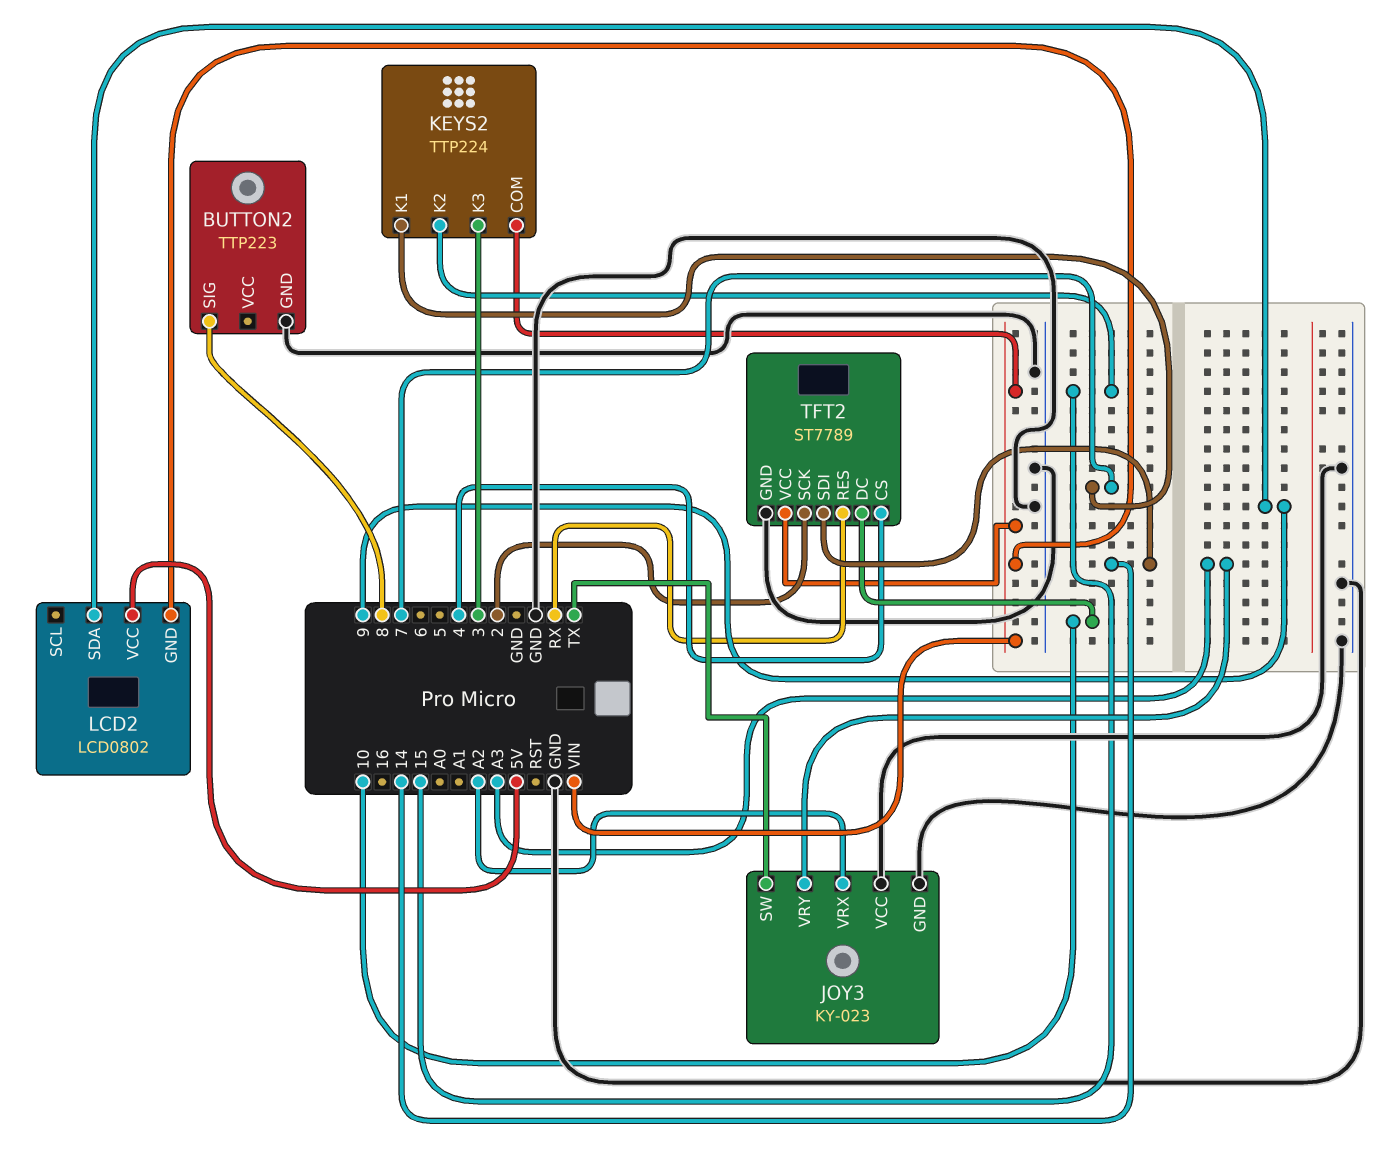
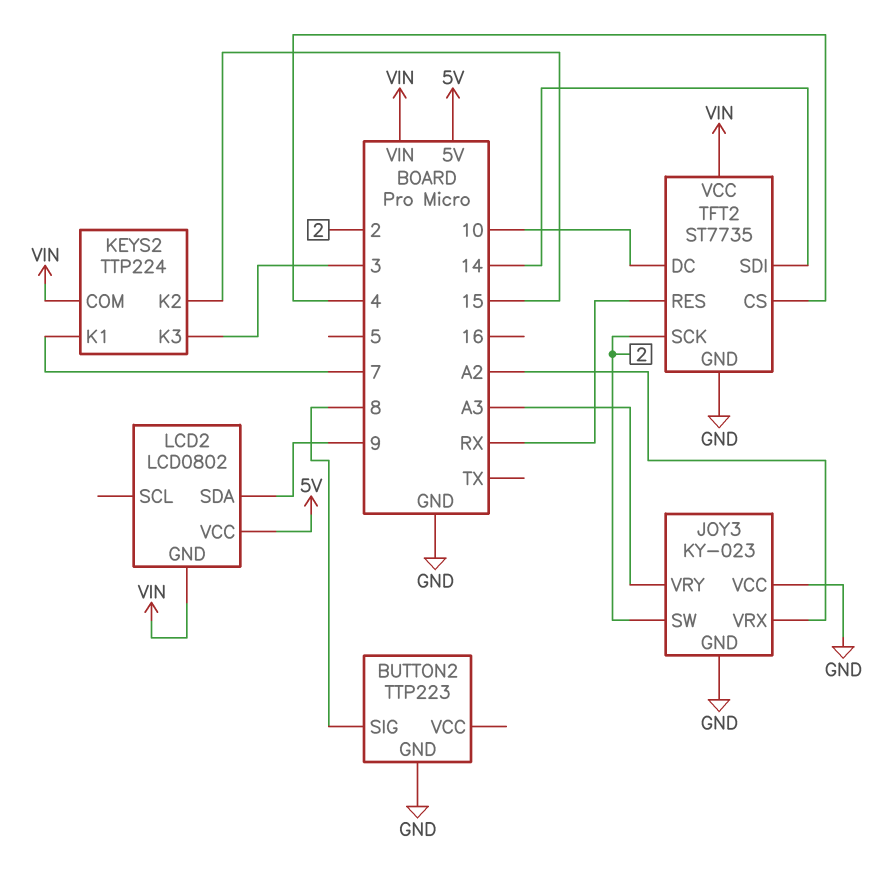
JOY3 pin SW: TX -> 2
TFT2: ST7789 -> ST7735

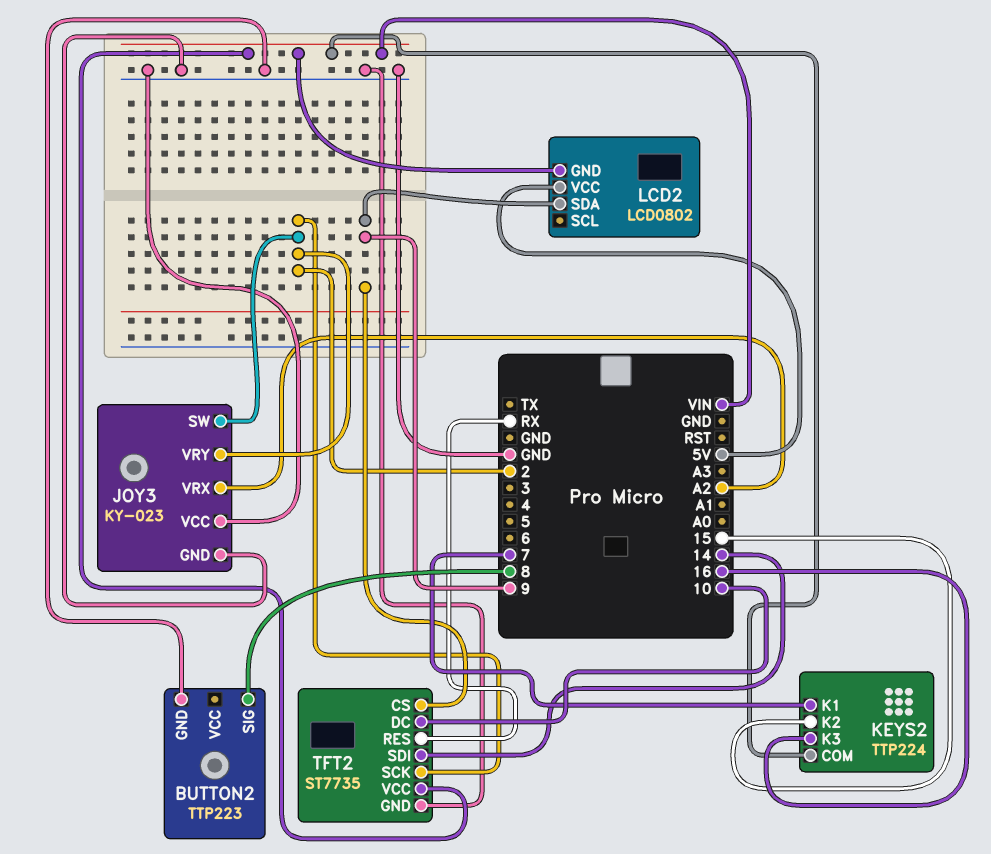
JOY3 pin VRY: A3 -> 2
KEYS2 pin K3: 3 -> 16
TFT2 pin CS: 4 -> 9

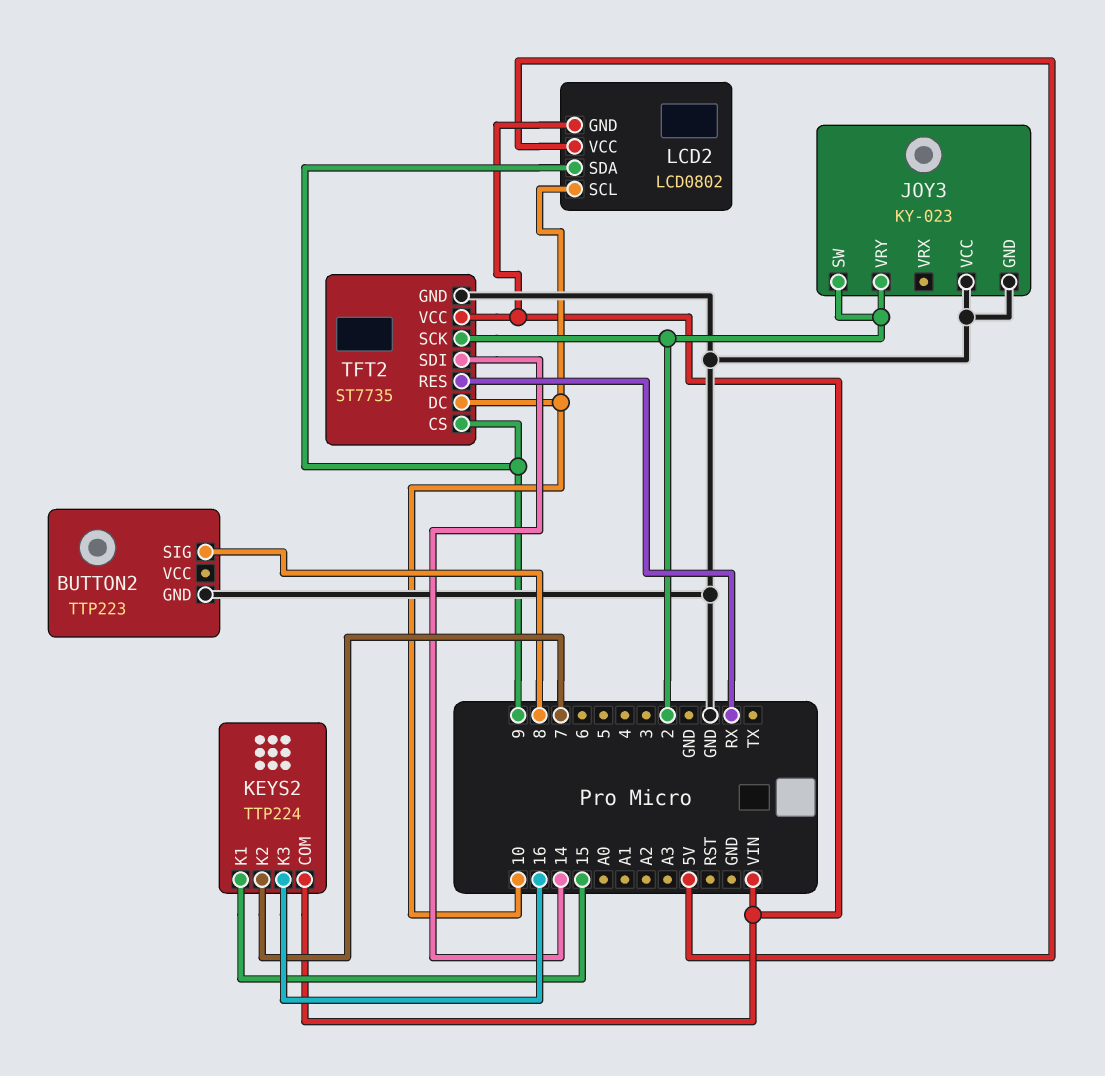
JOY3 pin VRX: A2 -> none
KEYS2 pin K1: 7 -> 15
KEYS2 pin K2: 15 -> 7
LCD2 pin SCL: none -> 10

